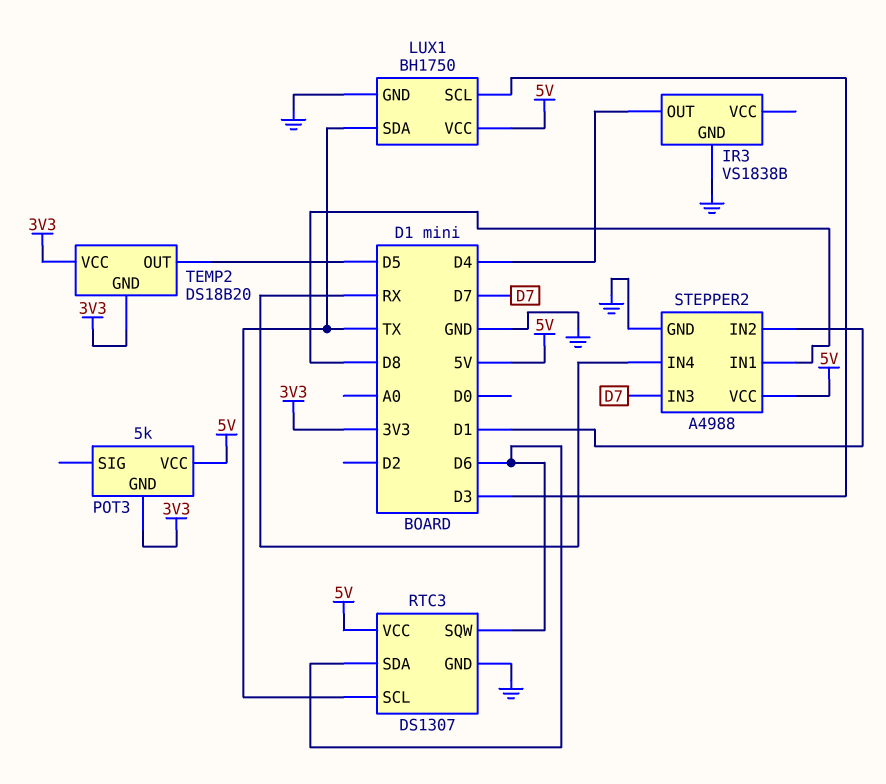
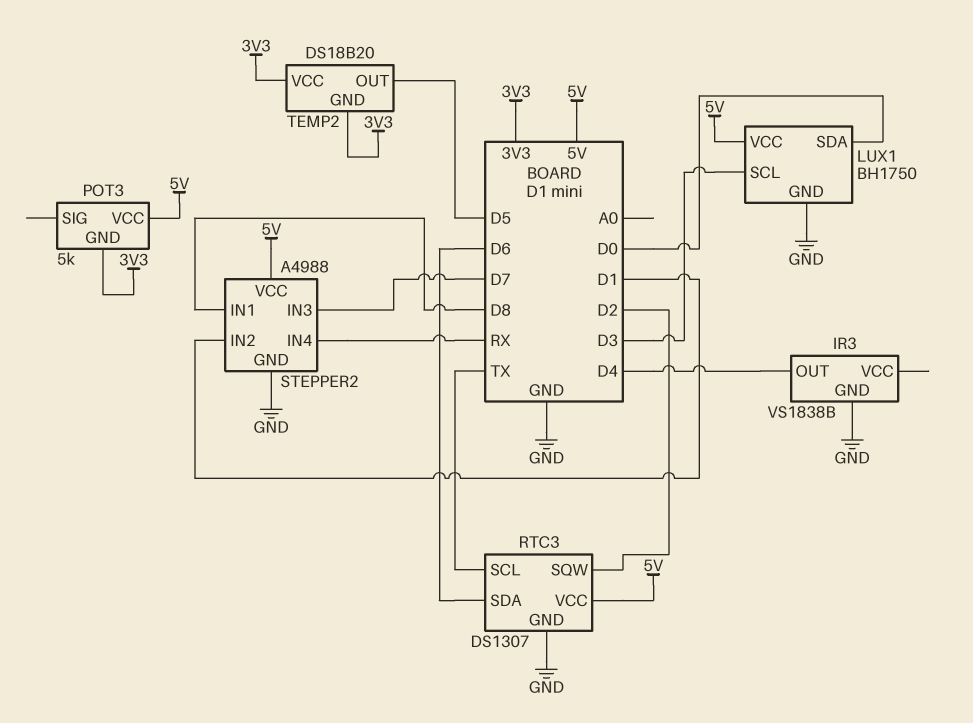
LUX1 pin SDA: TX -> D0
RTC3 pin SQW: D6 -> D2

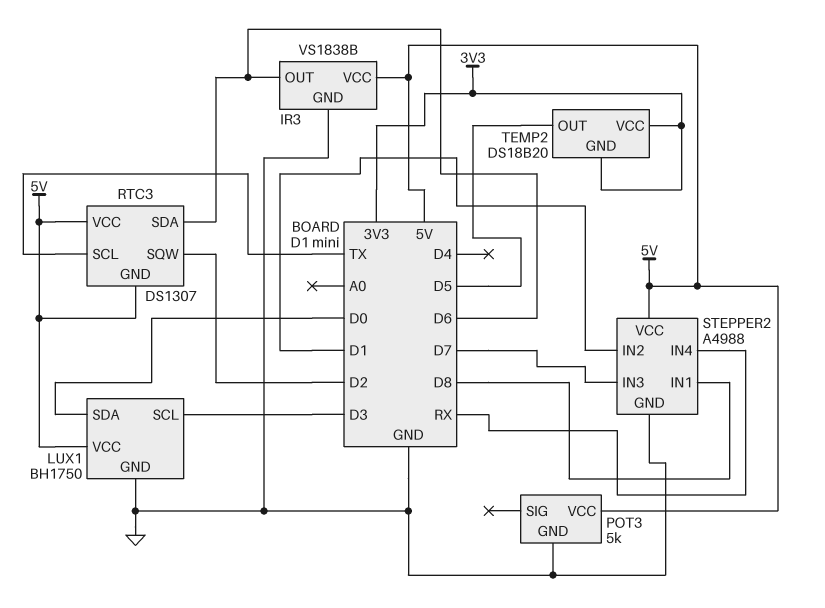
IR3 pin OUT: D4 -> D6
IR3 pin VCC: none -> 5V
POT3 pin GND: 3V3 -> GND
RTC3 pin GND: GND -> 5V

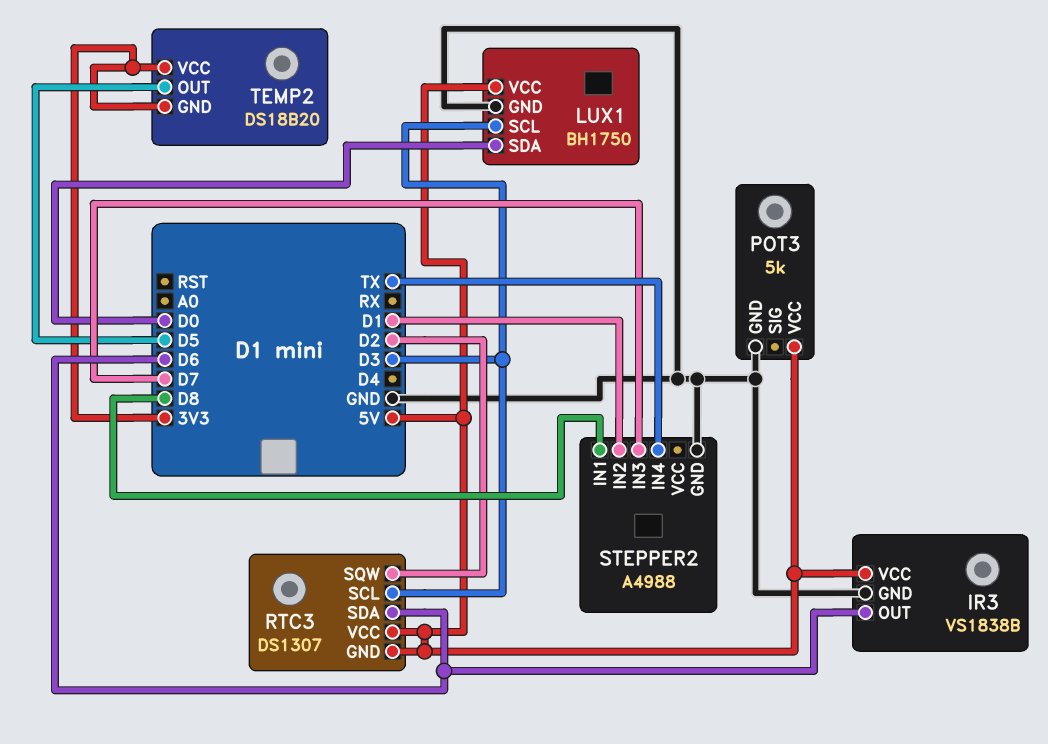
RTC3 pin SCL: TX -> D3
STEPPER2 pin IN4: RX -> TX
STEPPER2 pin VCC: 5V -> none

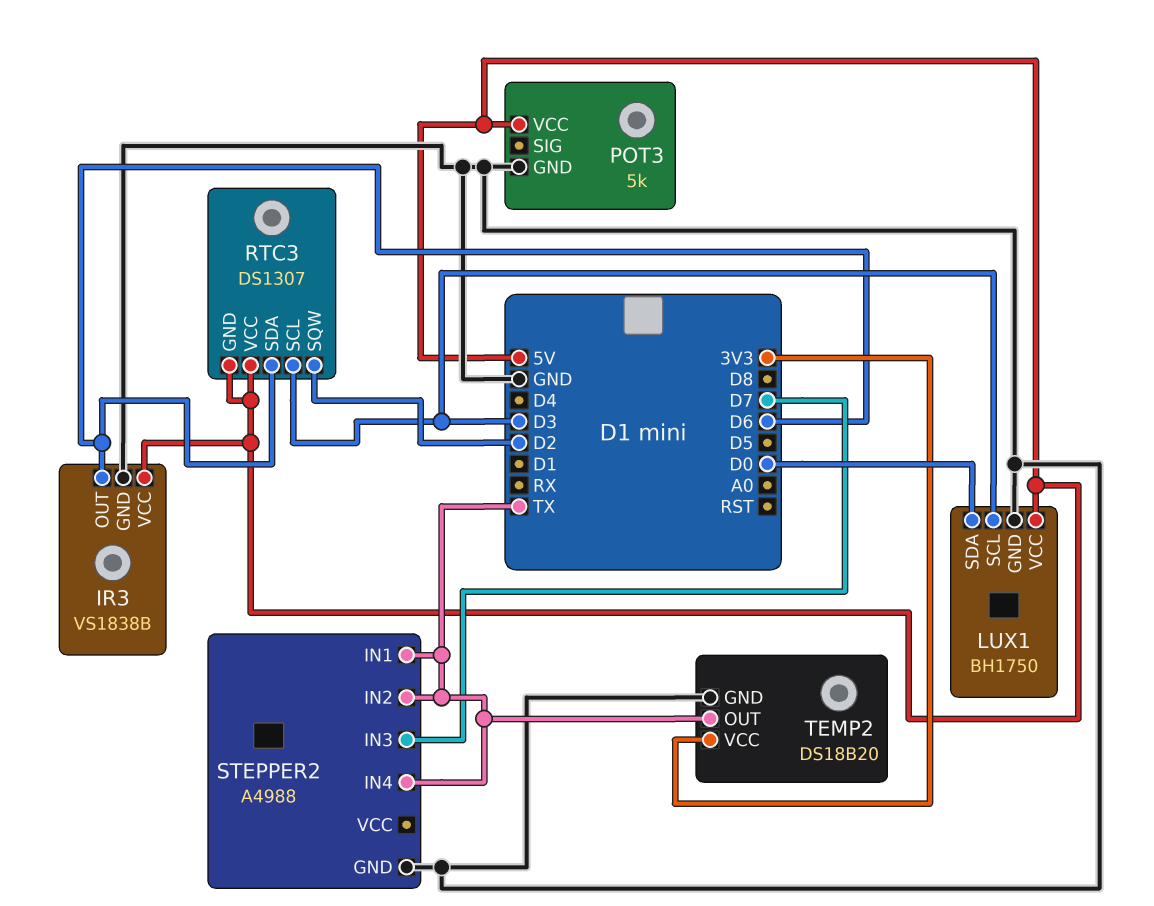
STEPPER2 pin IN1: D8 -> TX
STEPPER2 pin IN2: D1 -> TX
TEMP2 pin GND: 3V3 -> GND
TEMP2 pin OUT: D5 -> TX

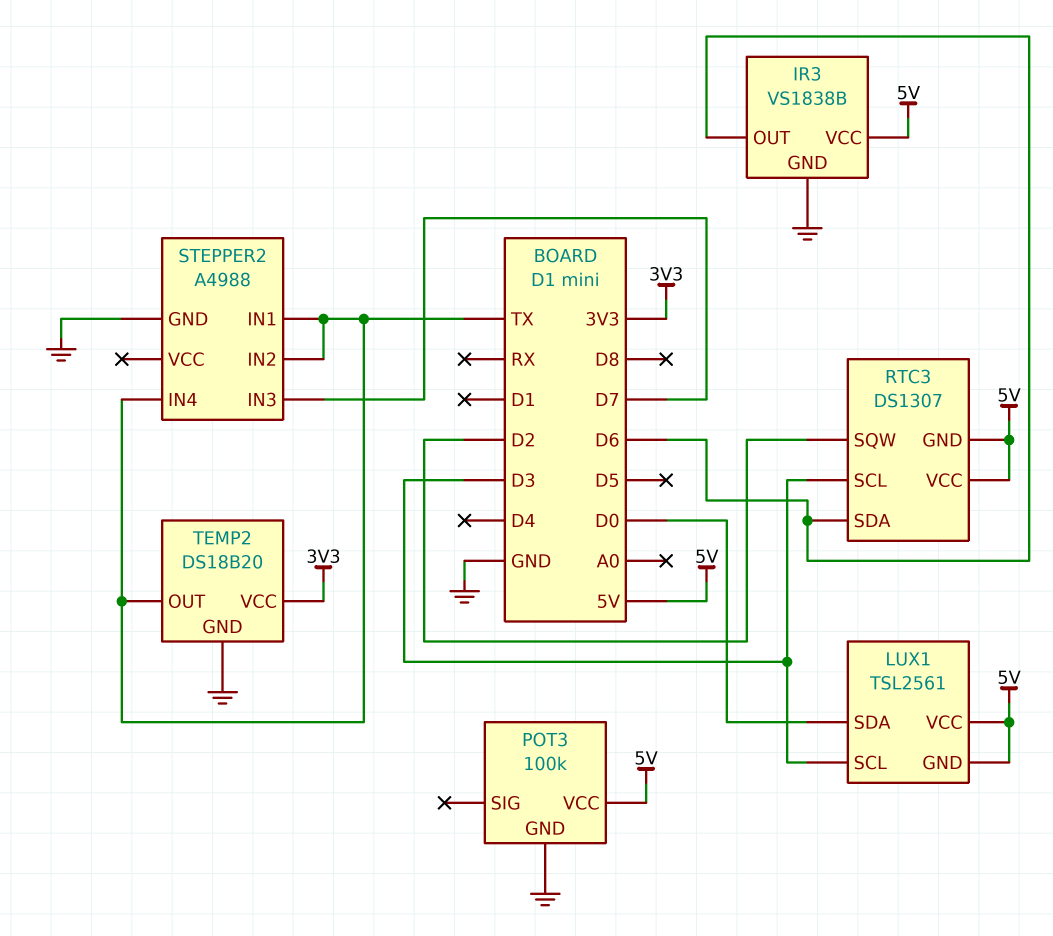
LUX1: BH1750 -> TSL2561
LUX1 pin GND: GND -> 5V
POT3: 5k -> 100k

